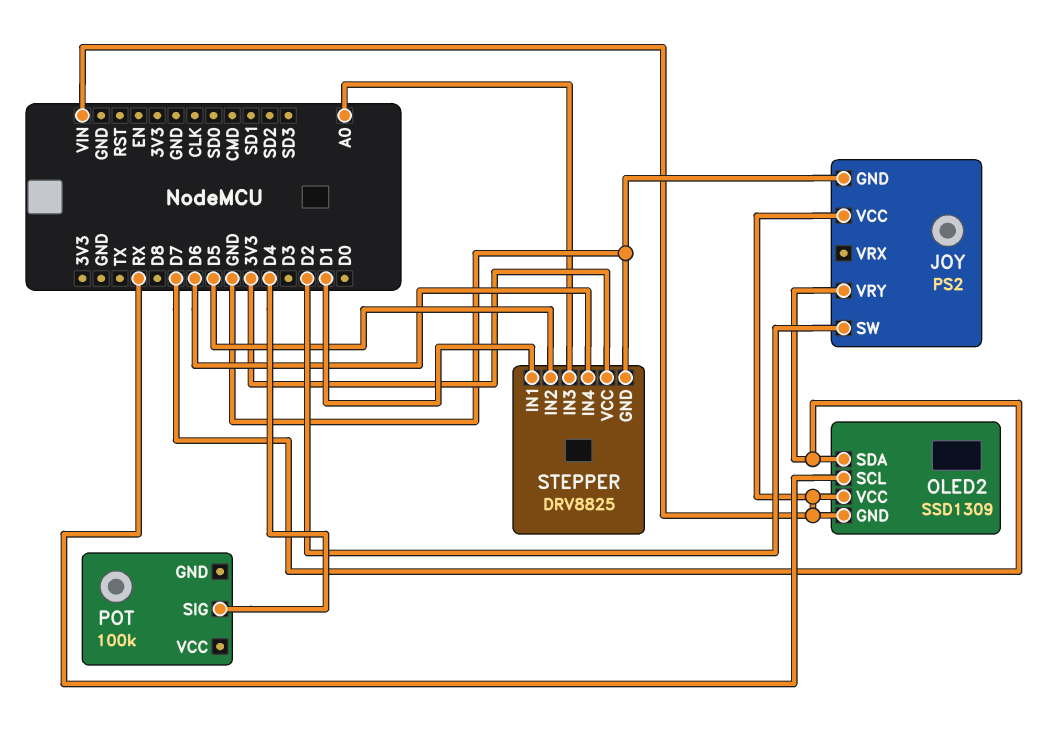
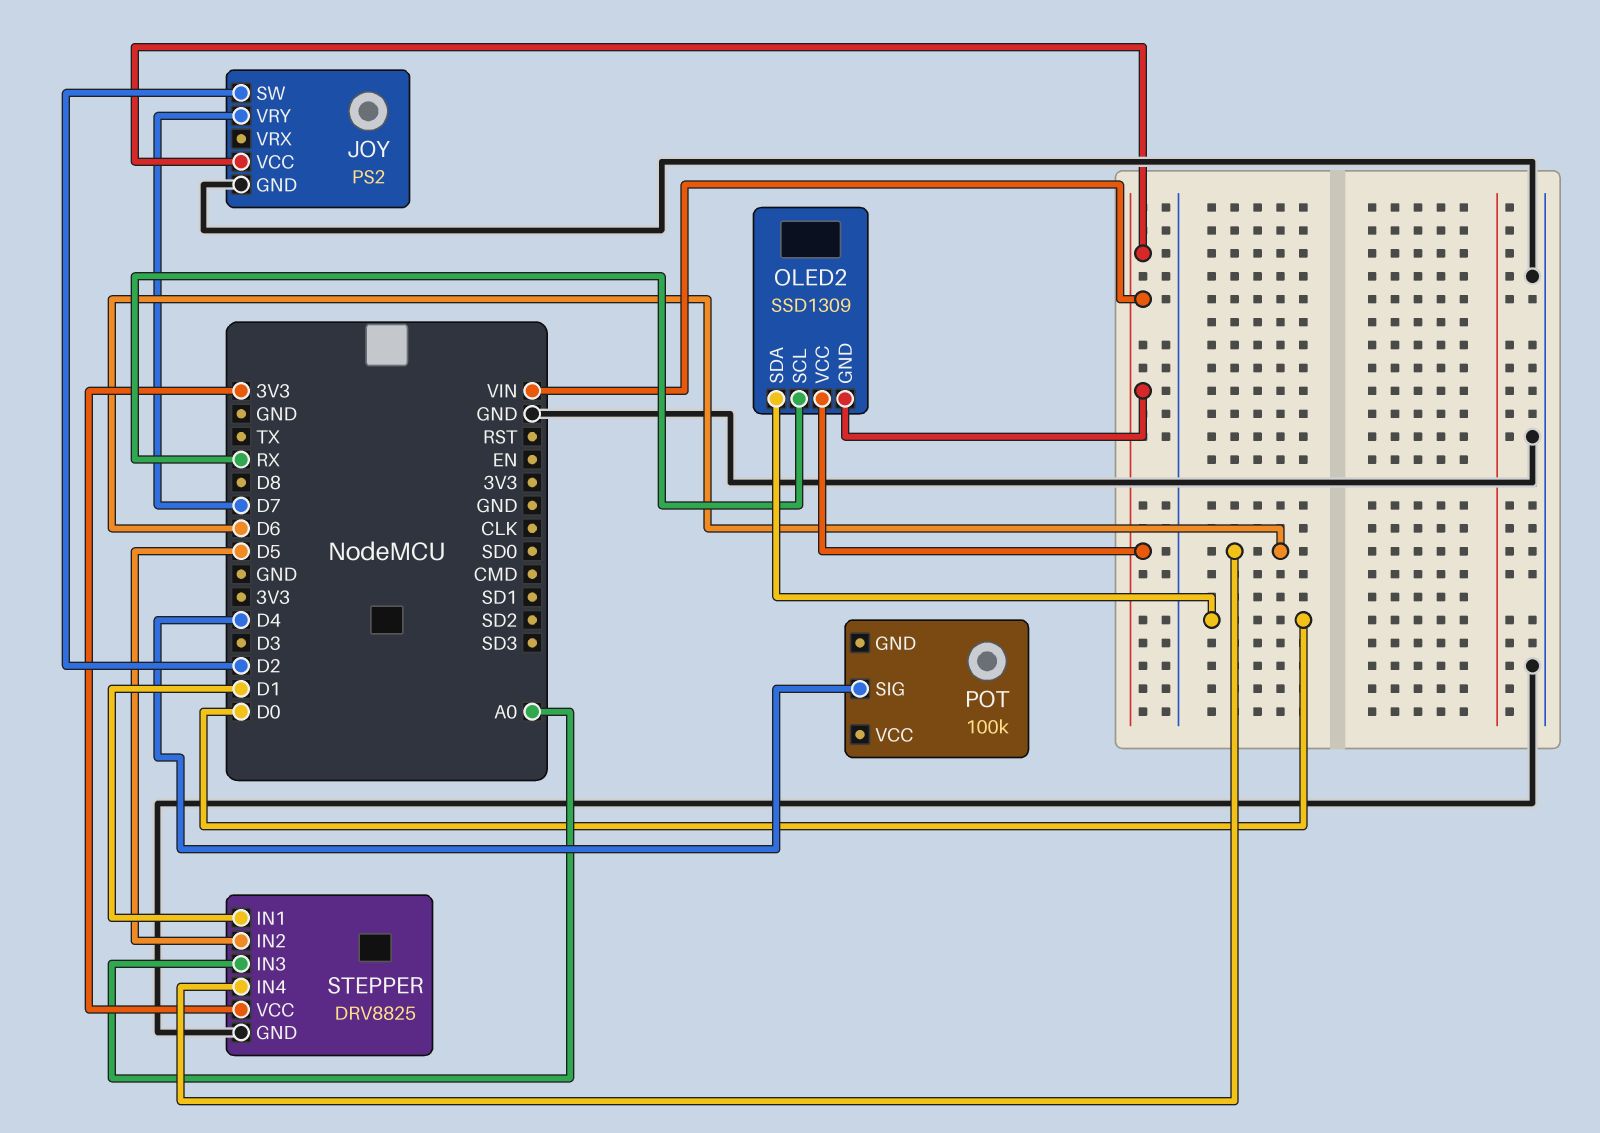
OLED2 pin SDA: D7 -> D0

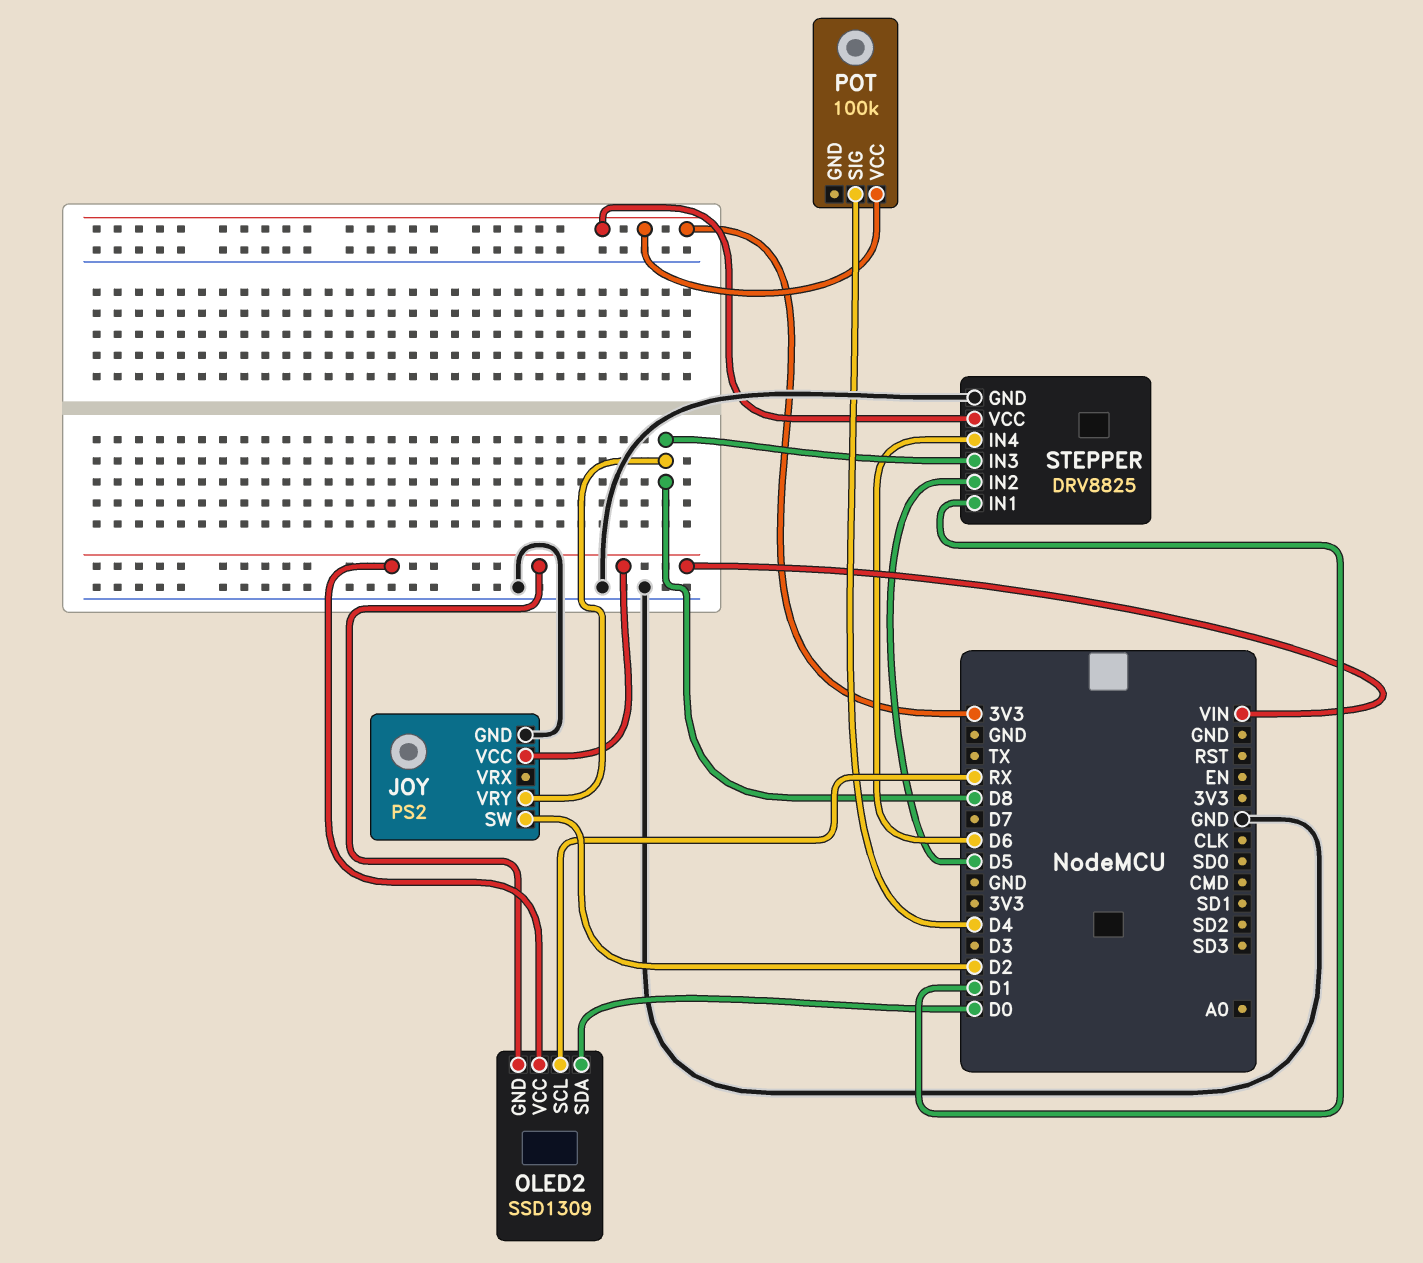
JOY pin VRY: D7 -> D8
POT pin VCC: none -> 3V3
STEPPER pin IN3: A0 -> D8

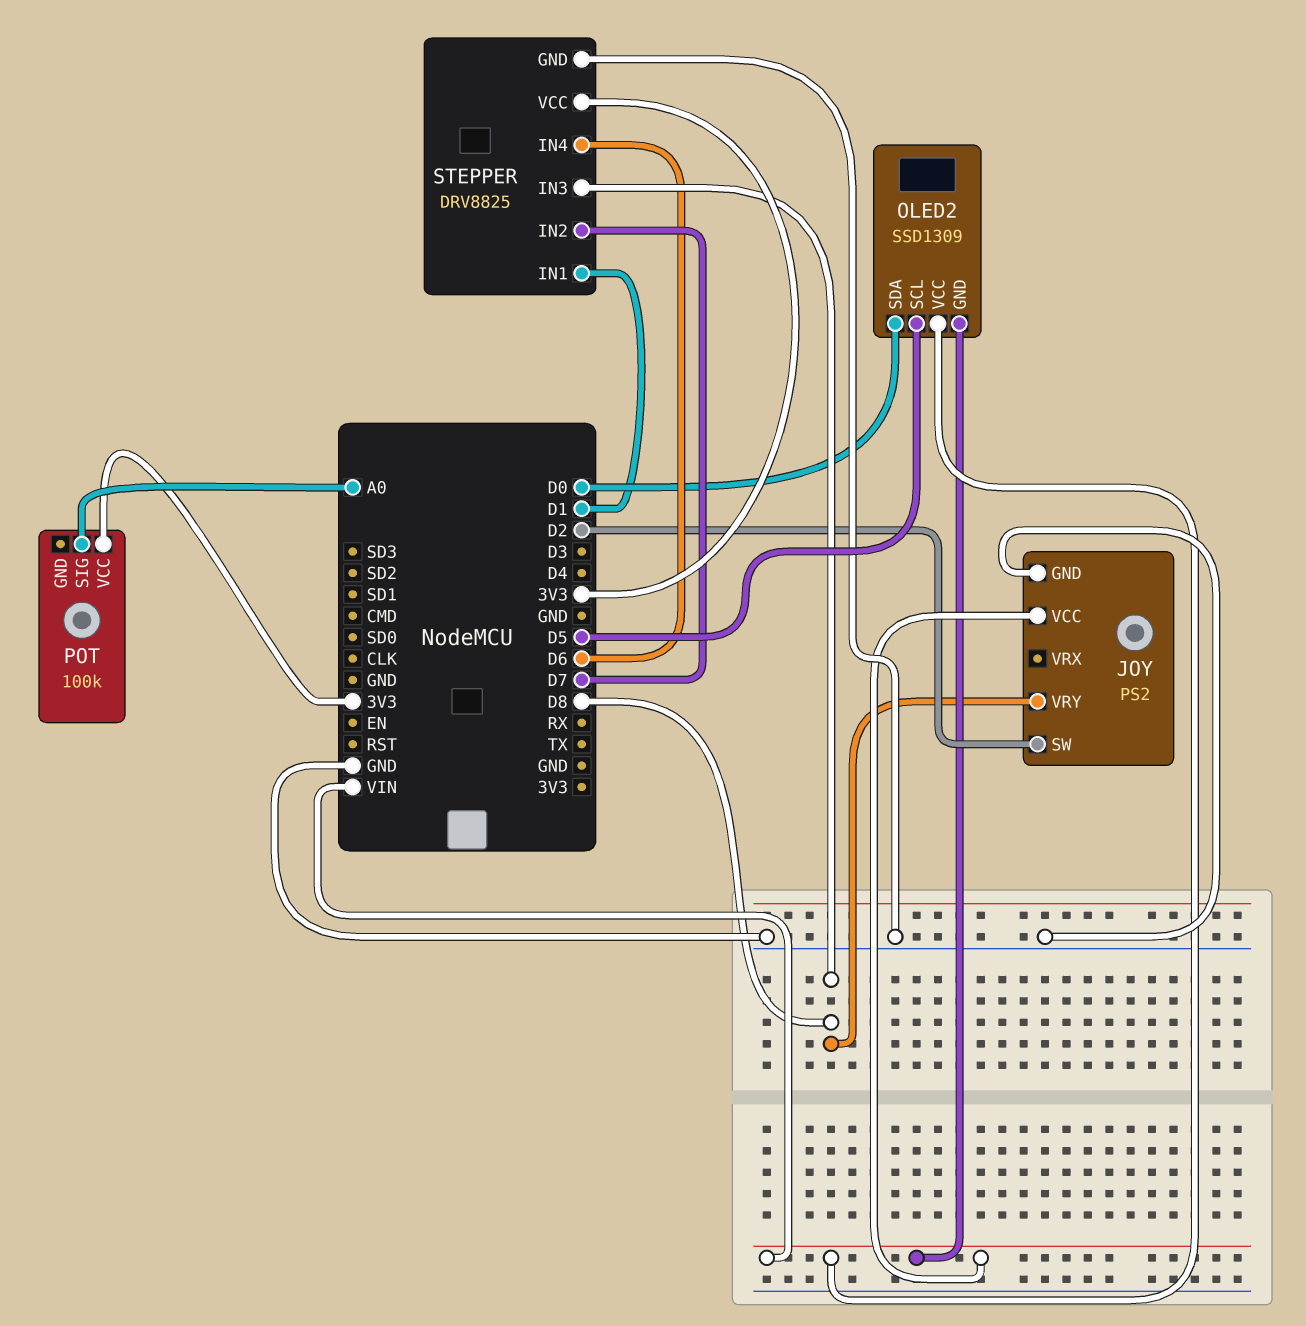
OLED2 pin SCL: RX -> D5
POT pin SIG: D4 -> A0
STEPPER pin IN2: D5 -> D7

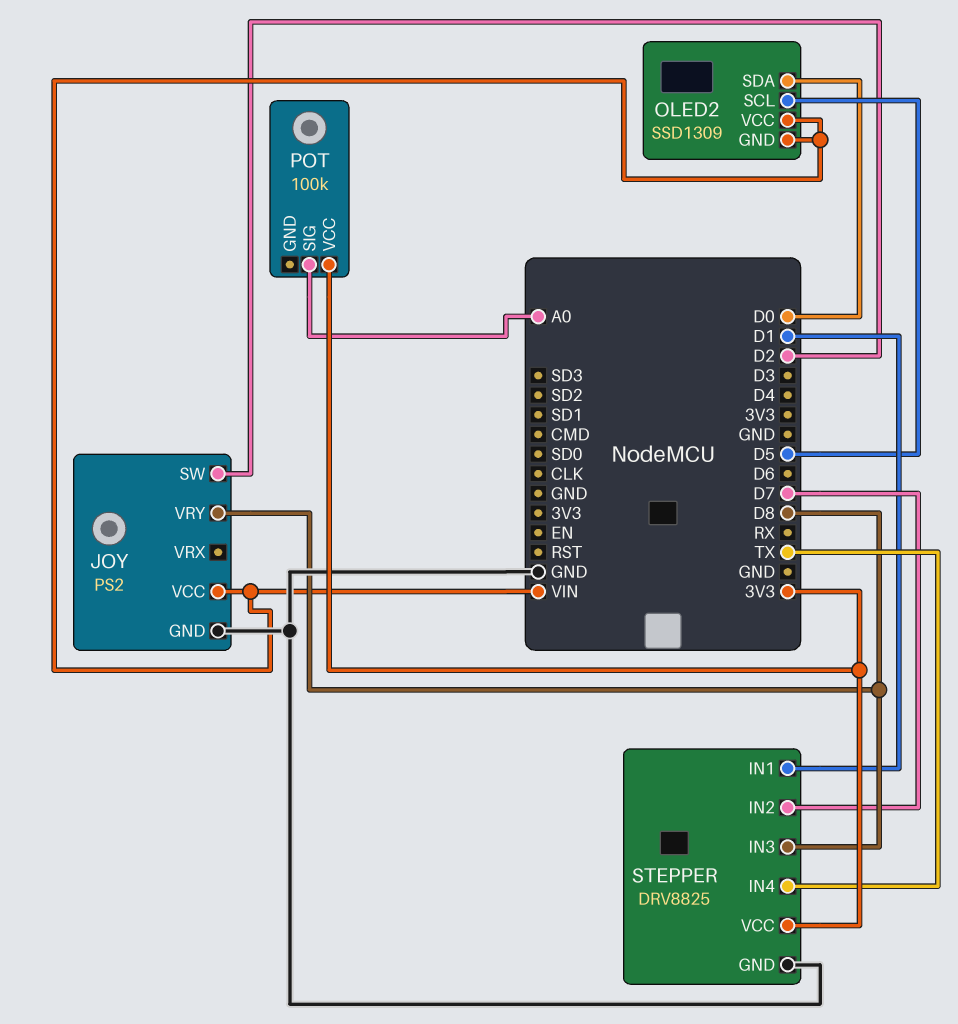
STEPPER pin IN4: D6 -> TX

